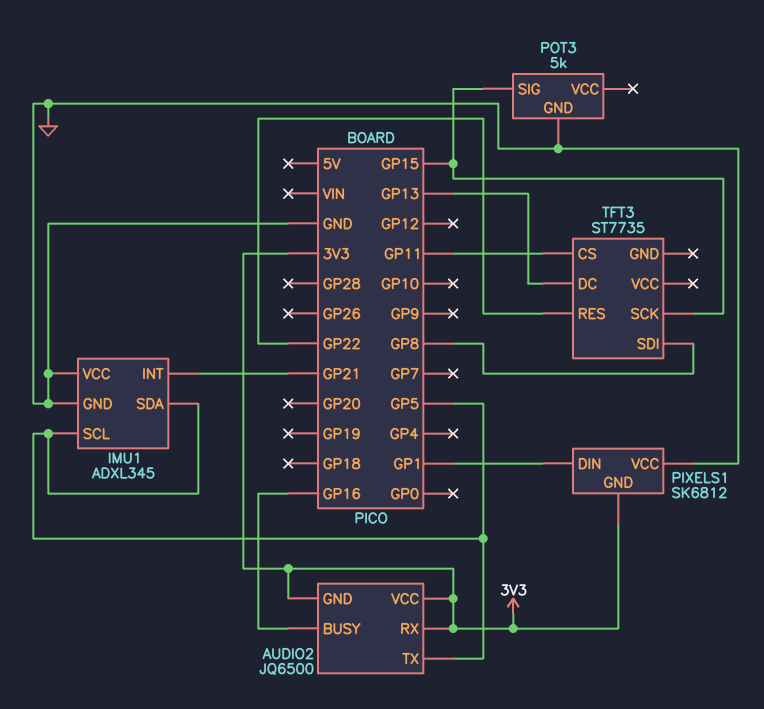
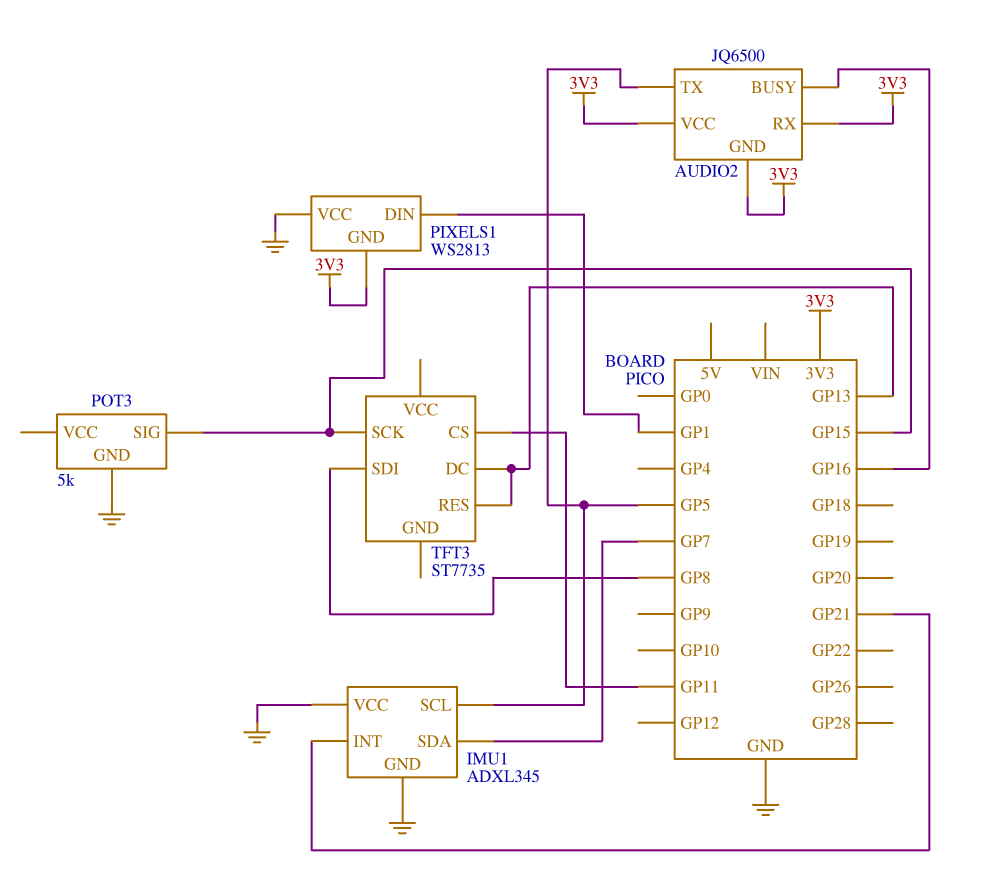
IMU1 pin SDA: GP5 -> GP7
PIXELS1: SK6812 -> WS2813
TFT3 pin RES: GP22 -> GP13

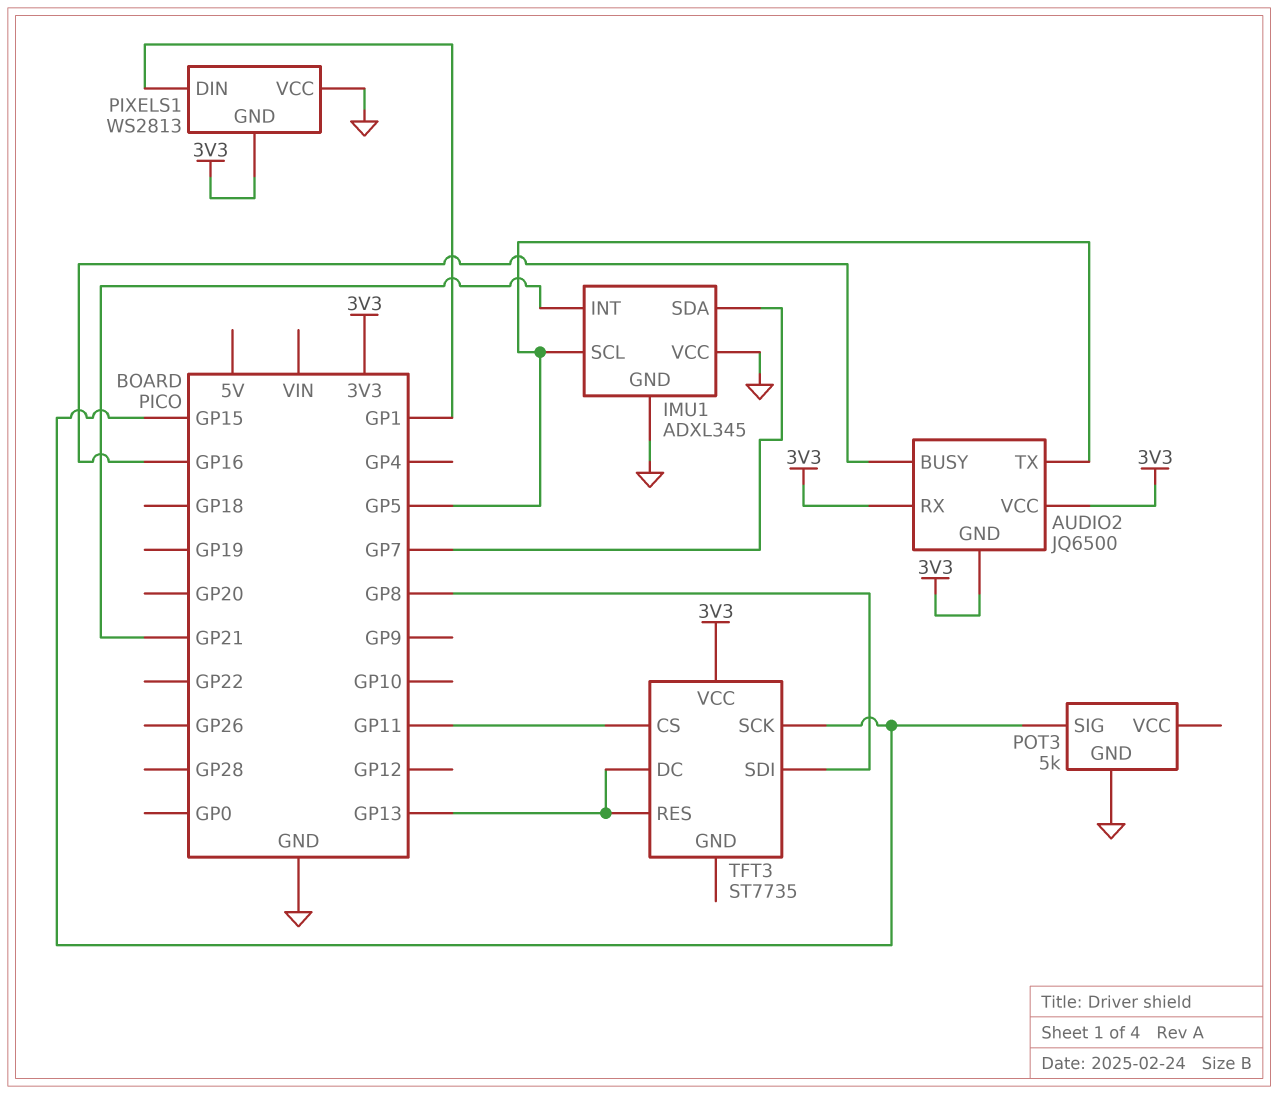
TFT3 pin VCC: none -> 3V3

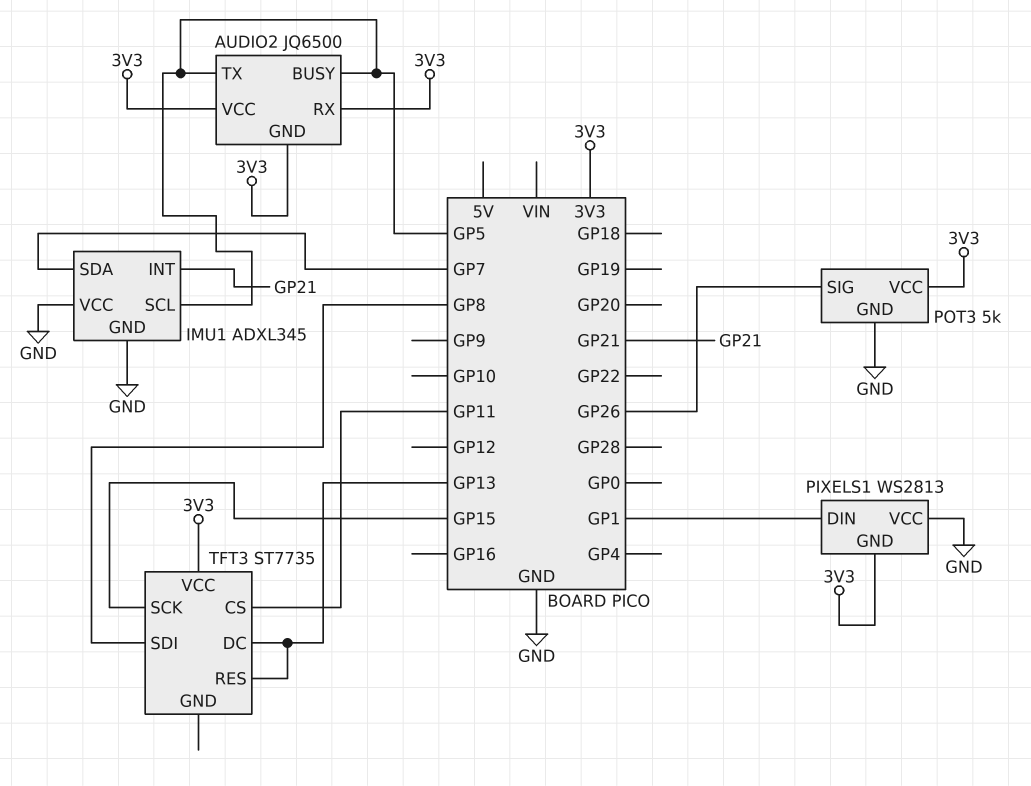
AUDIO2 pin BUSY: GP16 -> GP5
POT3 pin SIG: GP15 -> GP26
POT3 pin VCC: none -> 3V3

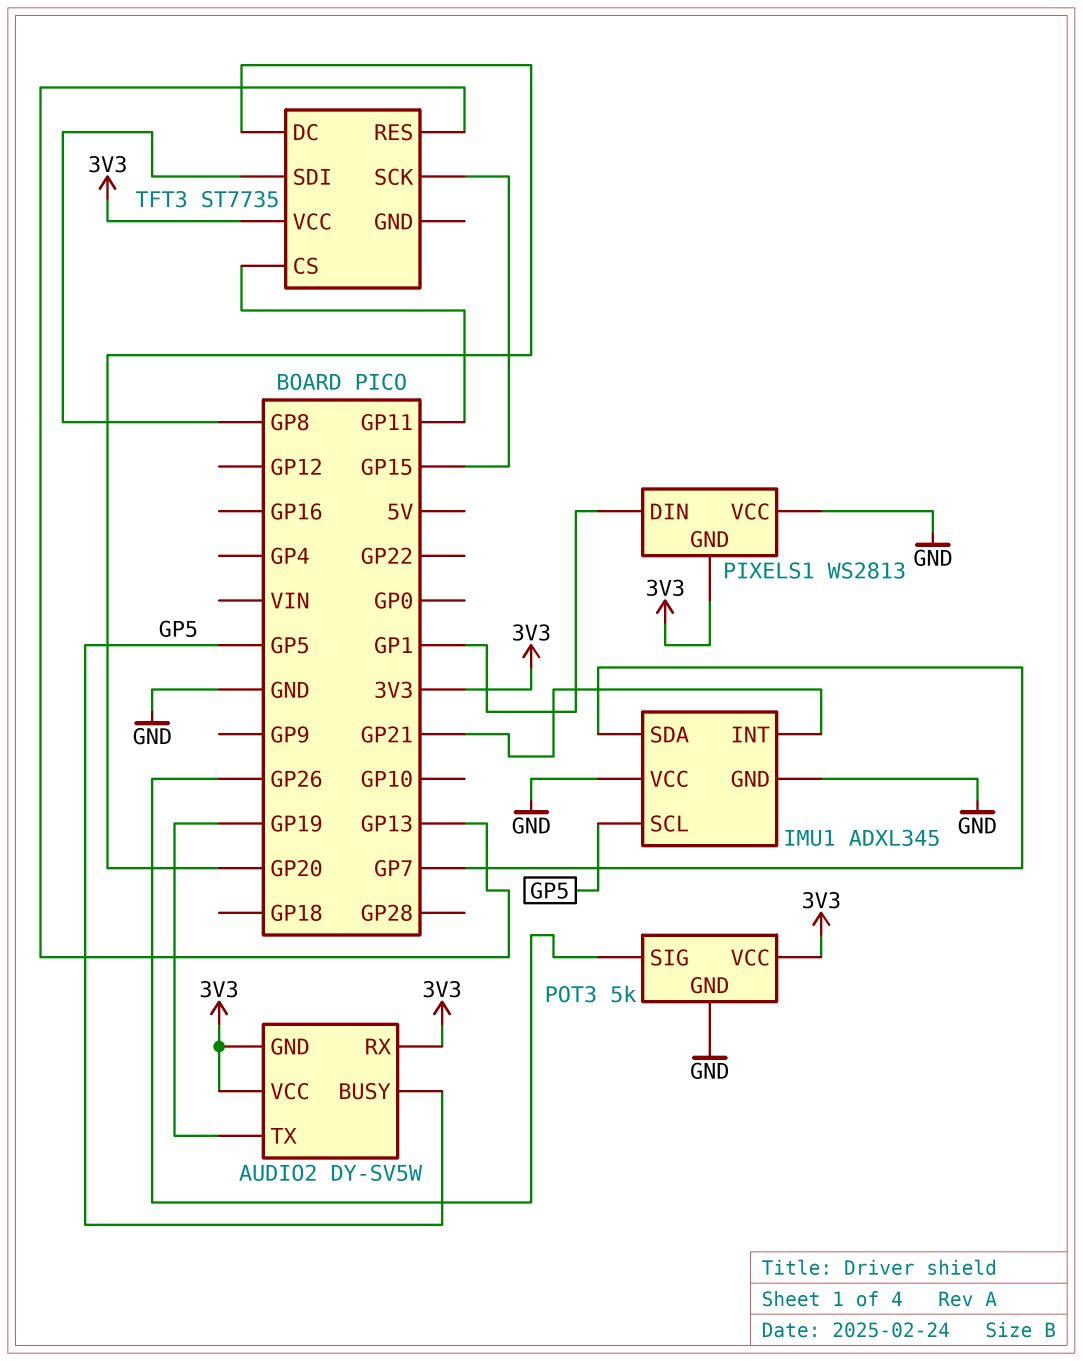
AUDIO2: JQ6500 -> DY-SV5W
AUDIO2 pin TX: GP5 -> GP19
TFT3 pin DC: GP13 -> GP20

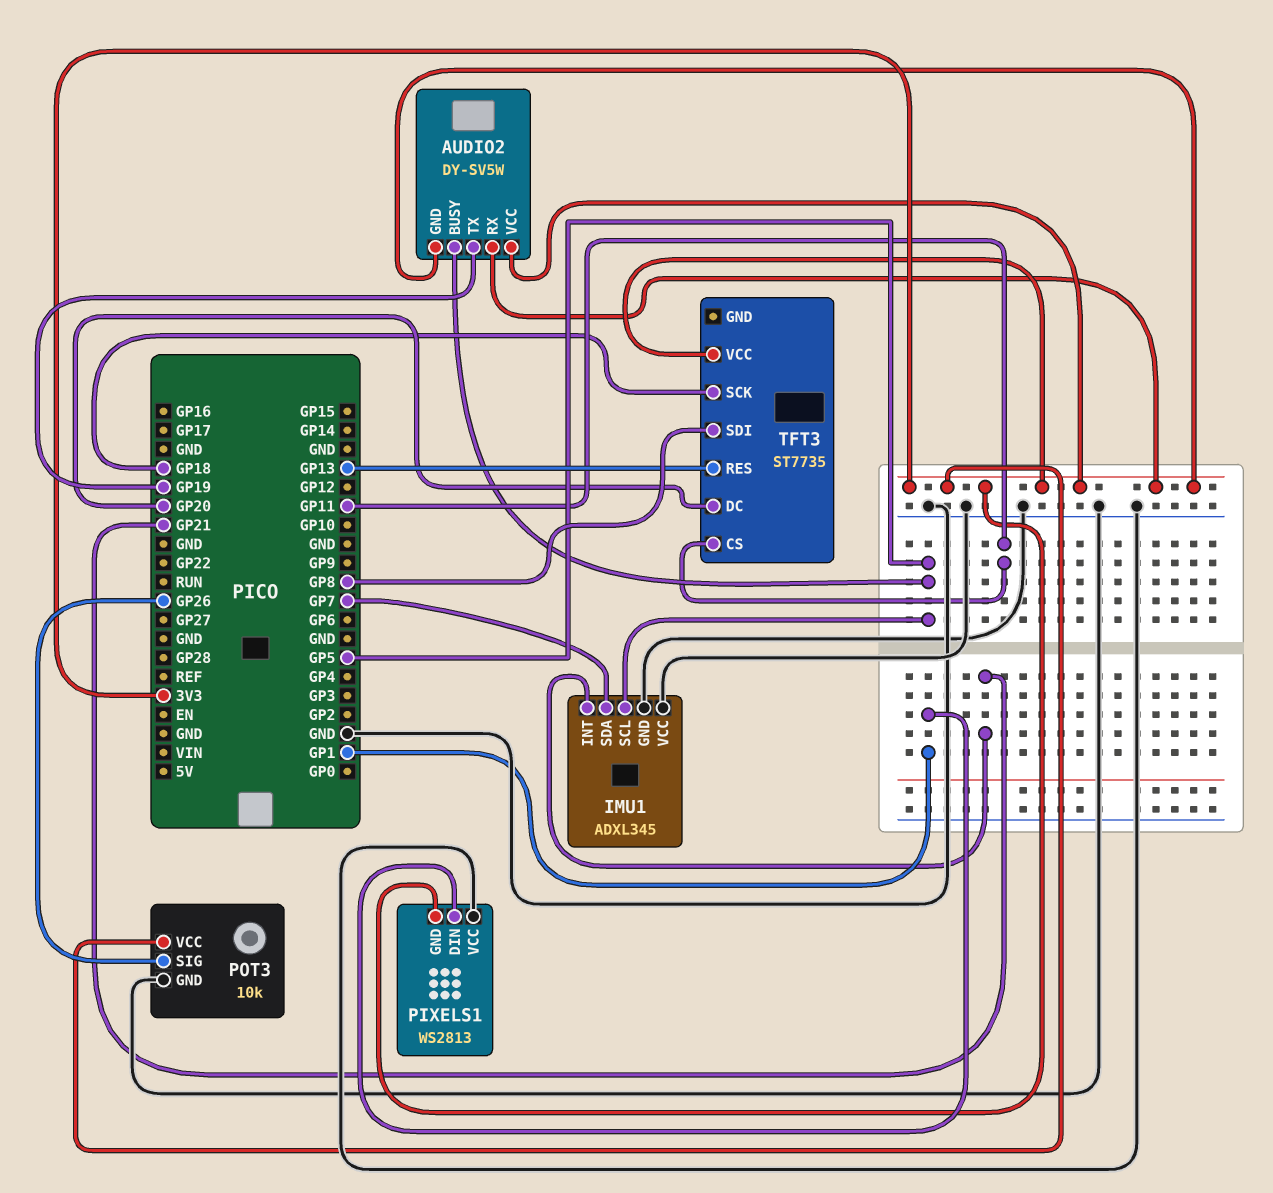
POT3: 5k -> 10k
TFT3 pin SCK: GP15 -> GP18

